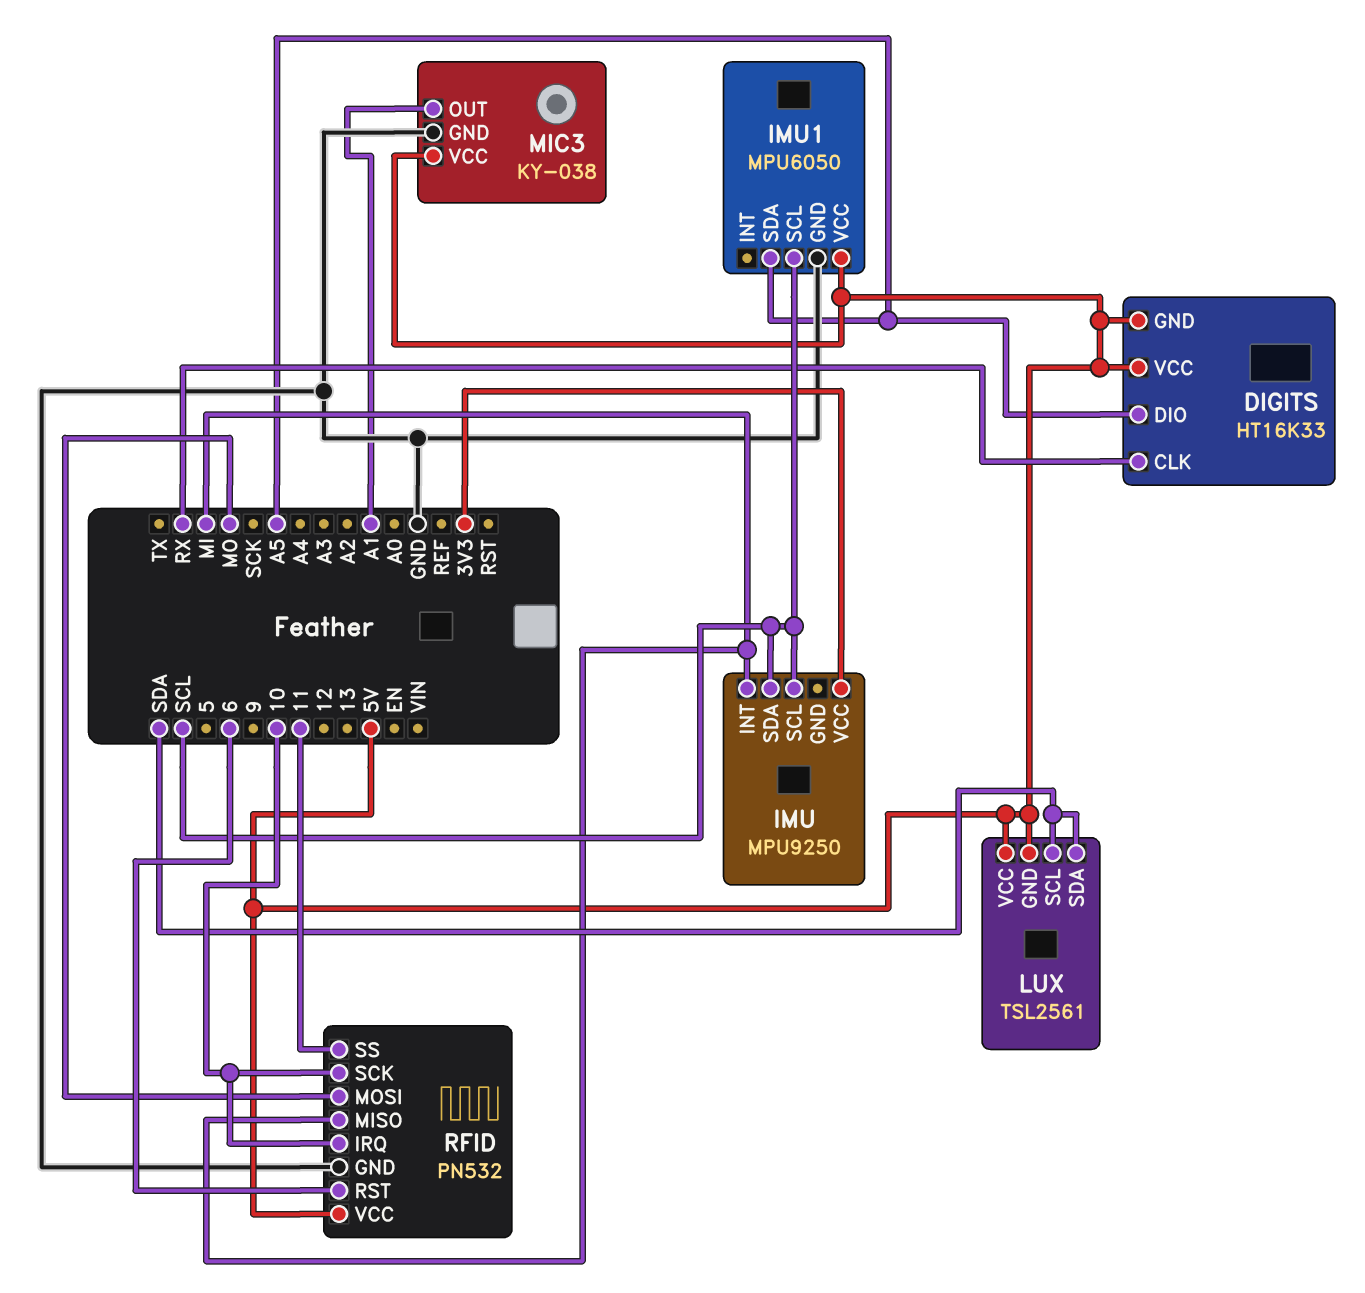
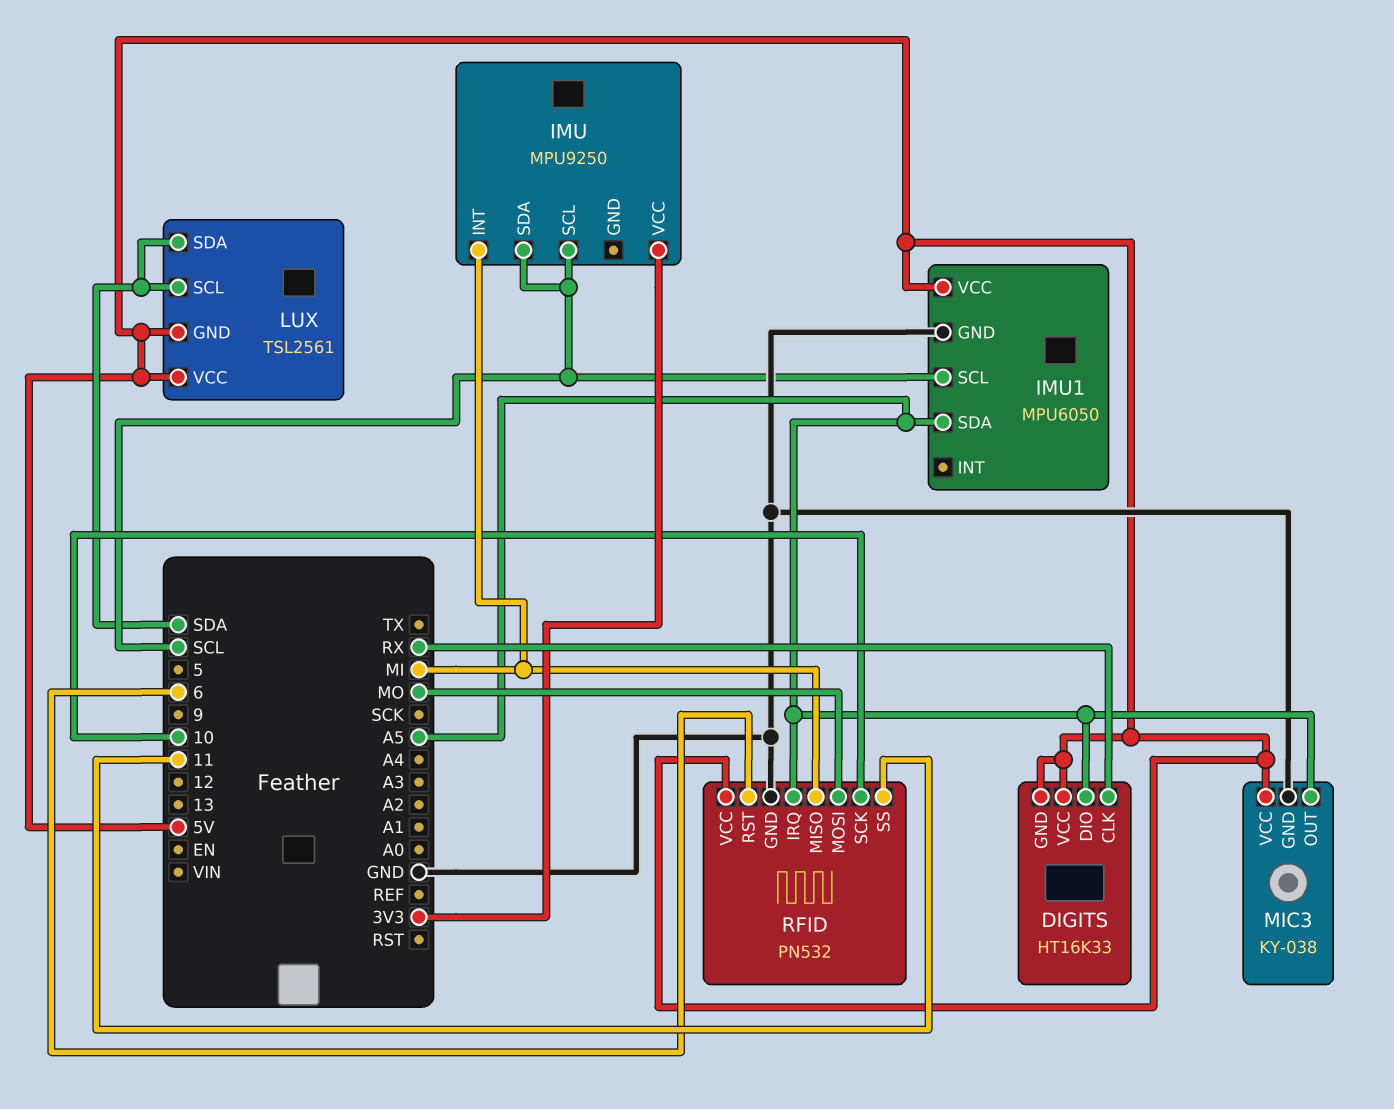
MIC3 pin OUT: A1 -> A5
RFID pin IRQ: 10 -> A5

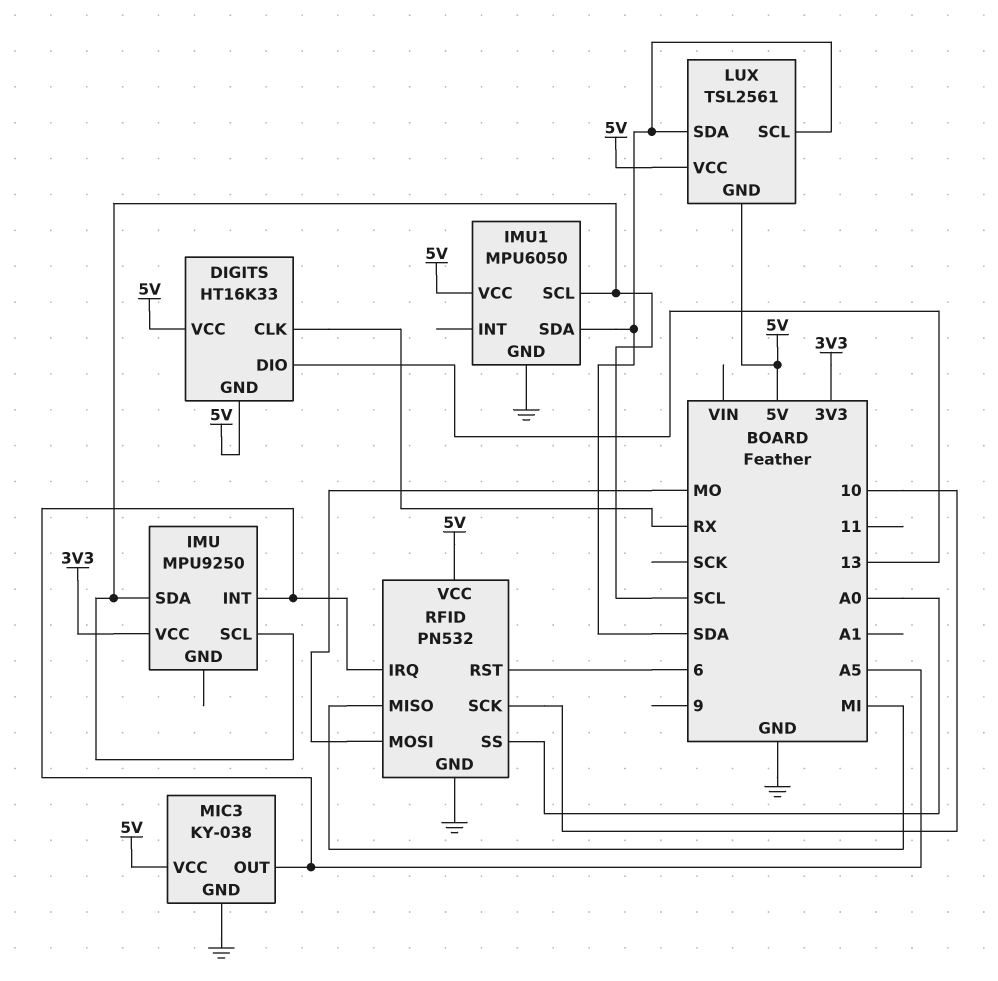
DIGITS pin DIO: A5 -> 13
IMU pin INT: MI -> A5
IMU1 pin SDA: A5 -> SDA
RFID pin SS: 11 -> A0

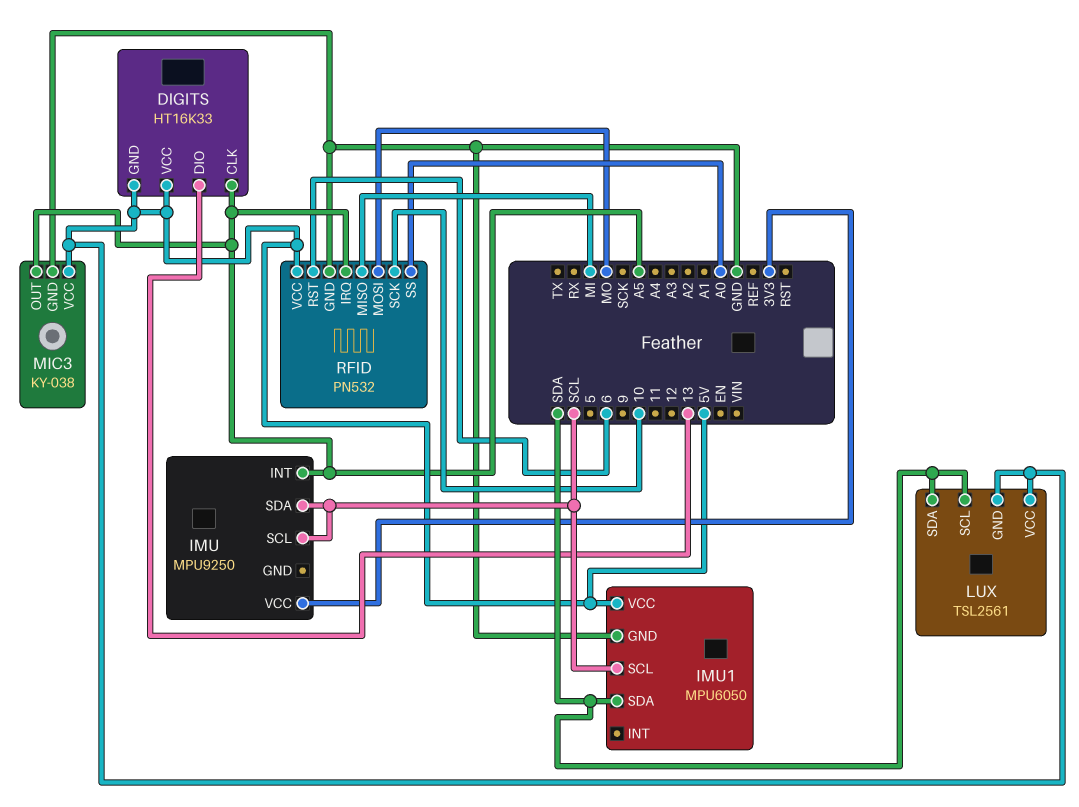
DIGITS pin CLK: RX -> A5

